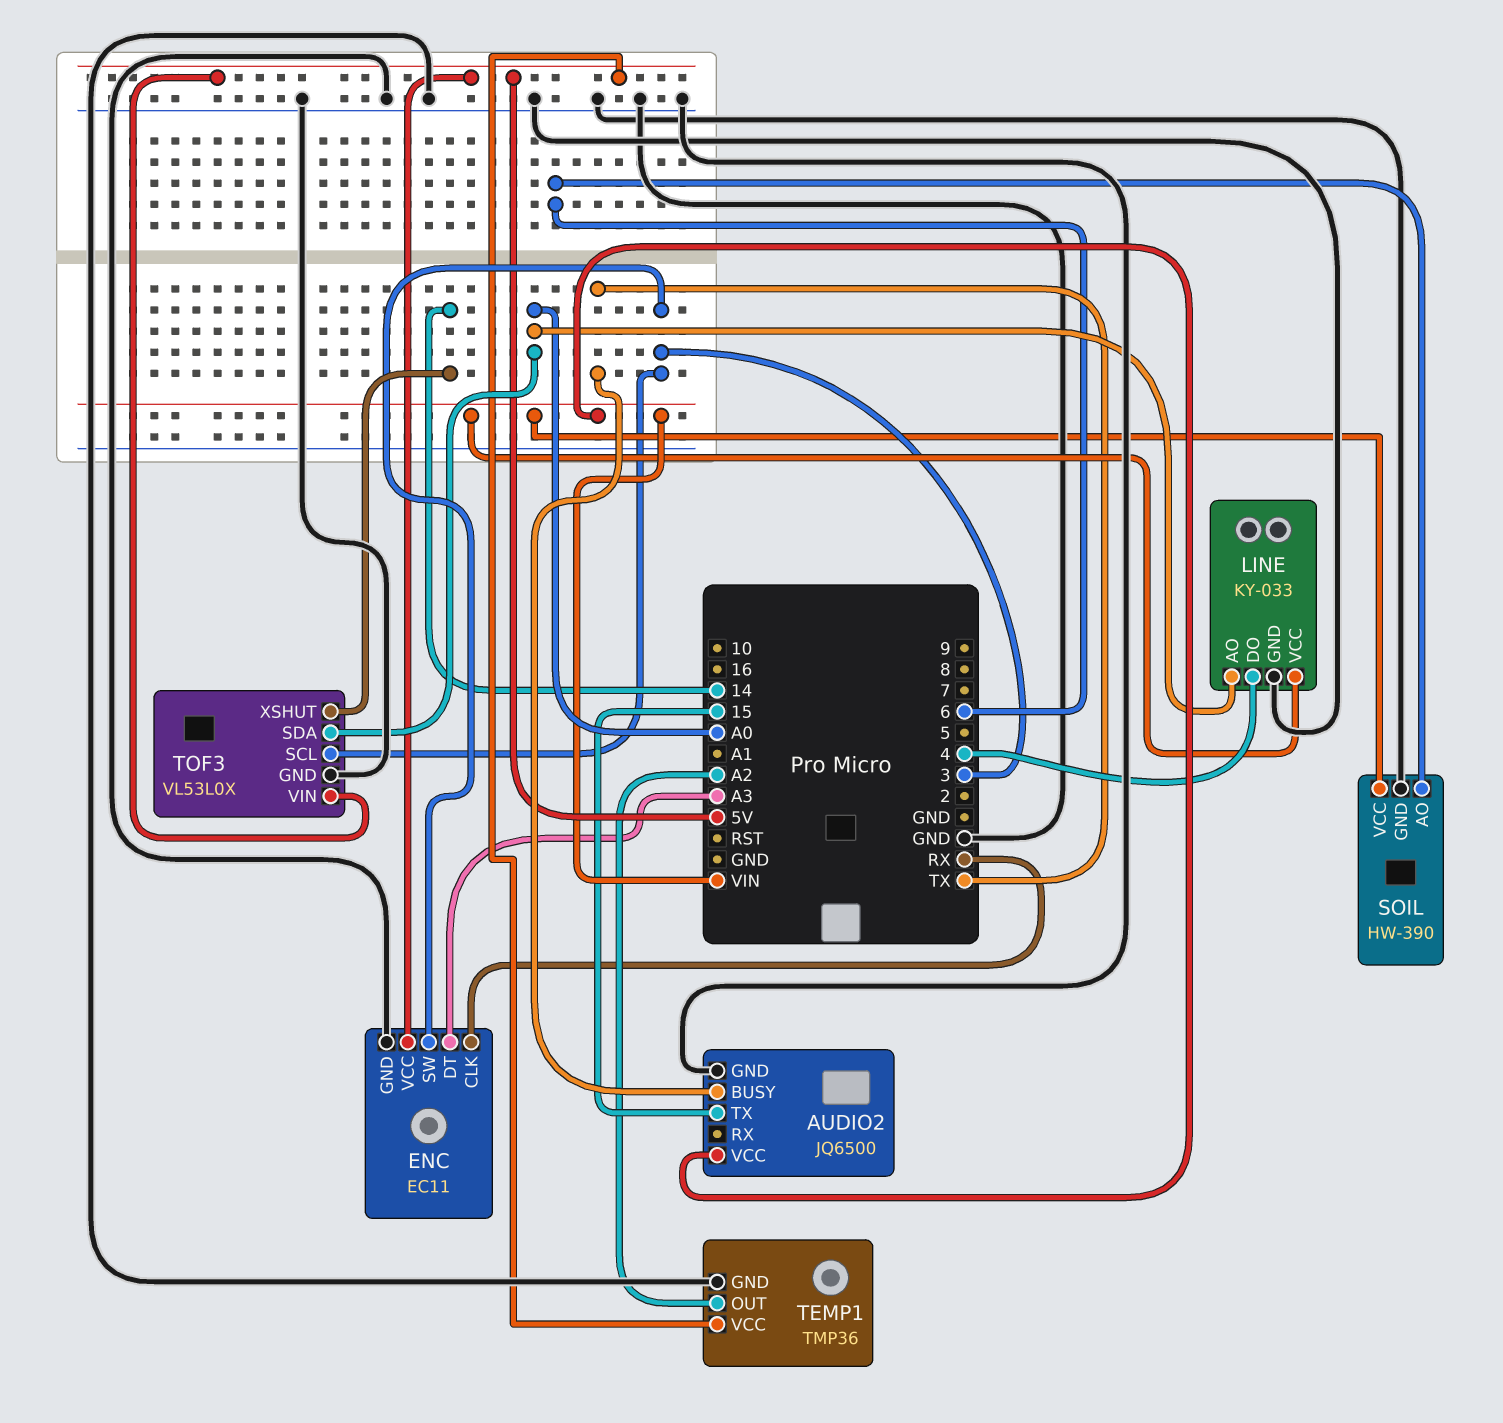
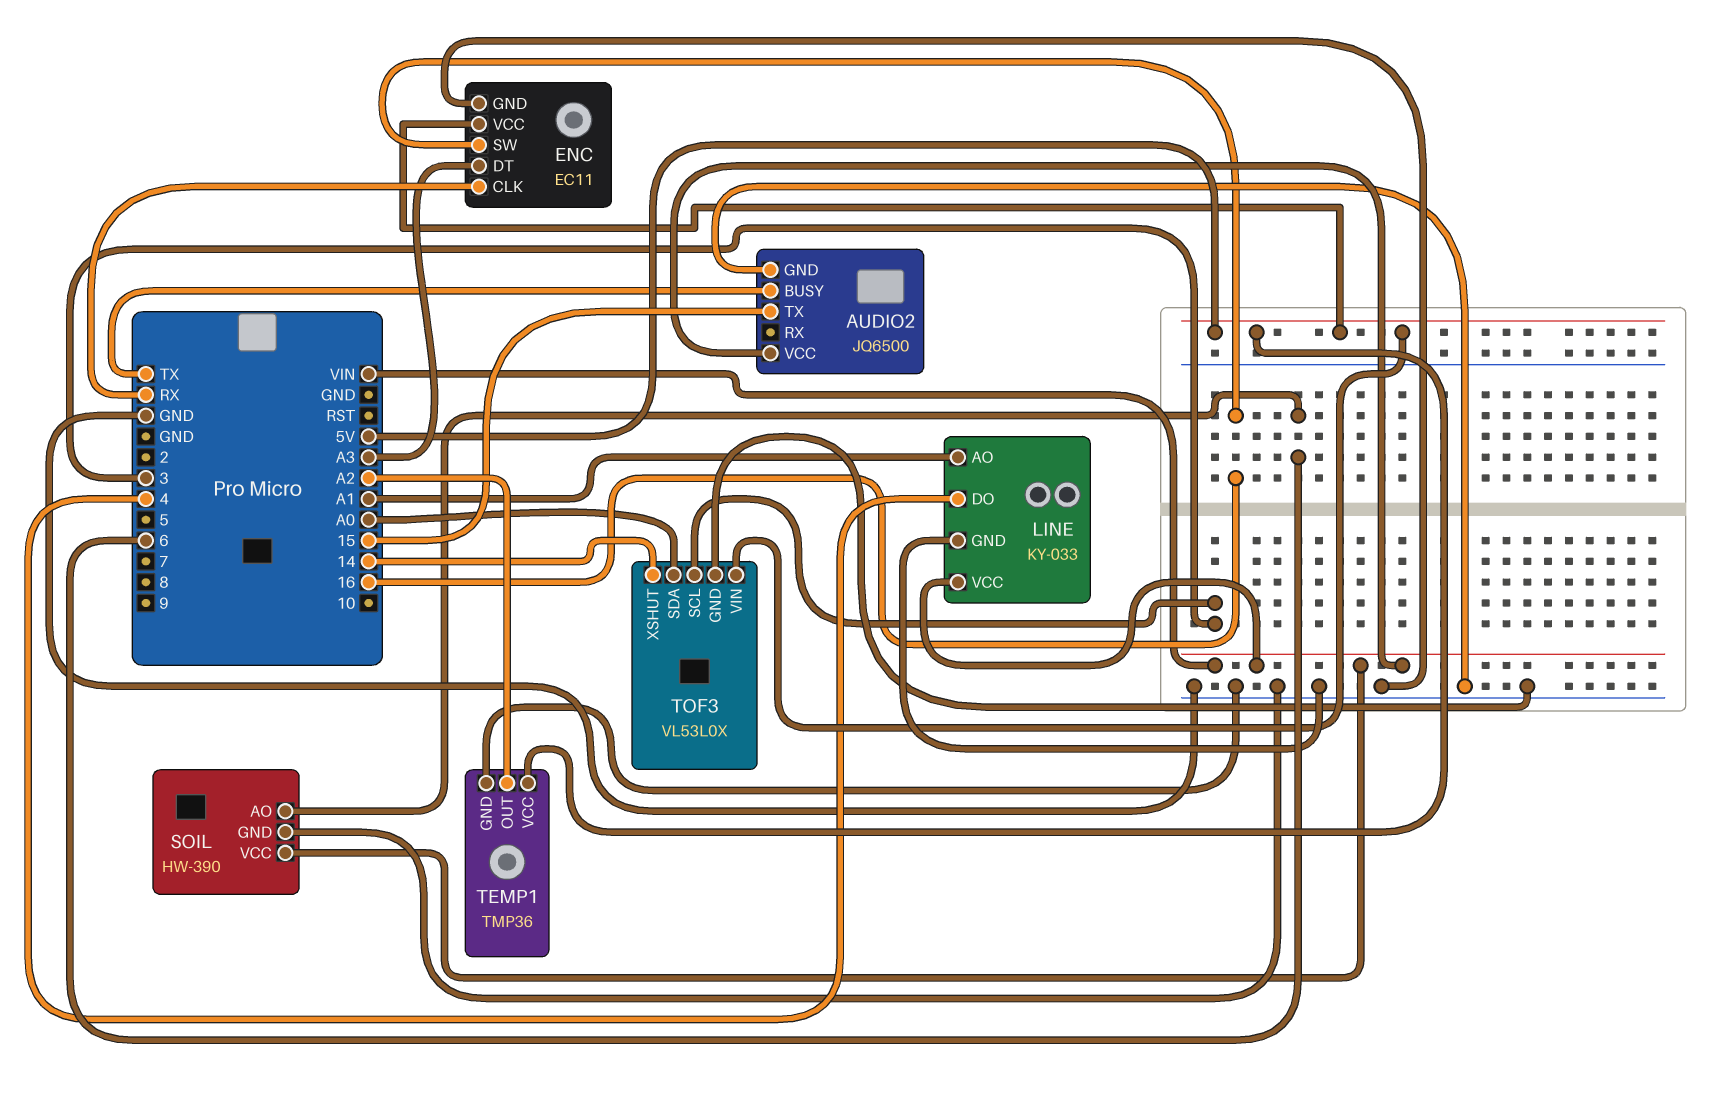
ENC pin SW: 3 -> 16
LINE pin AO: A0 -> A1

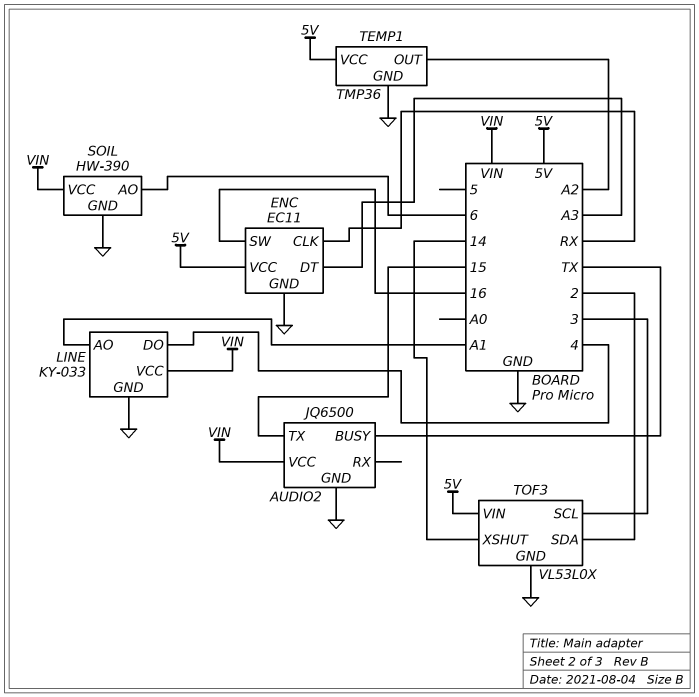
TOF3 pin SDA: A0 -> 2

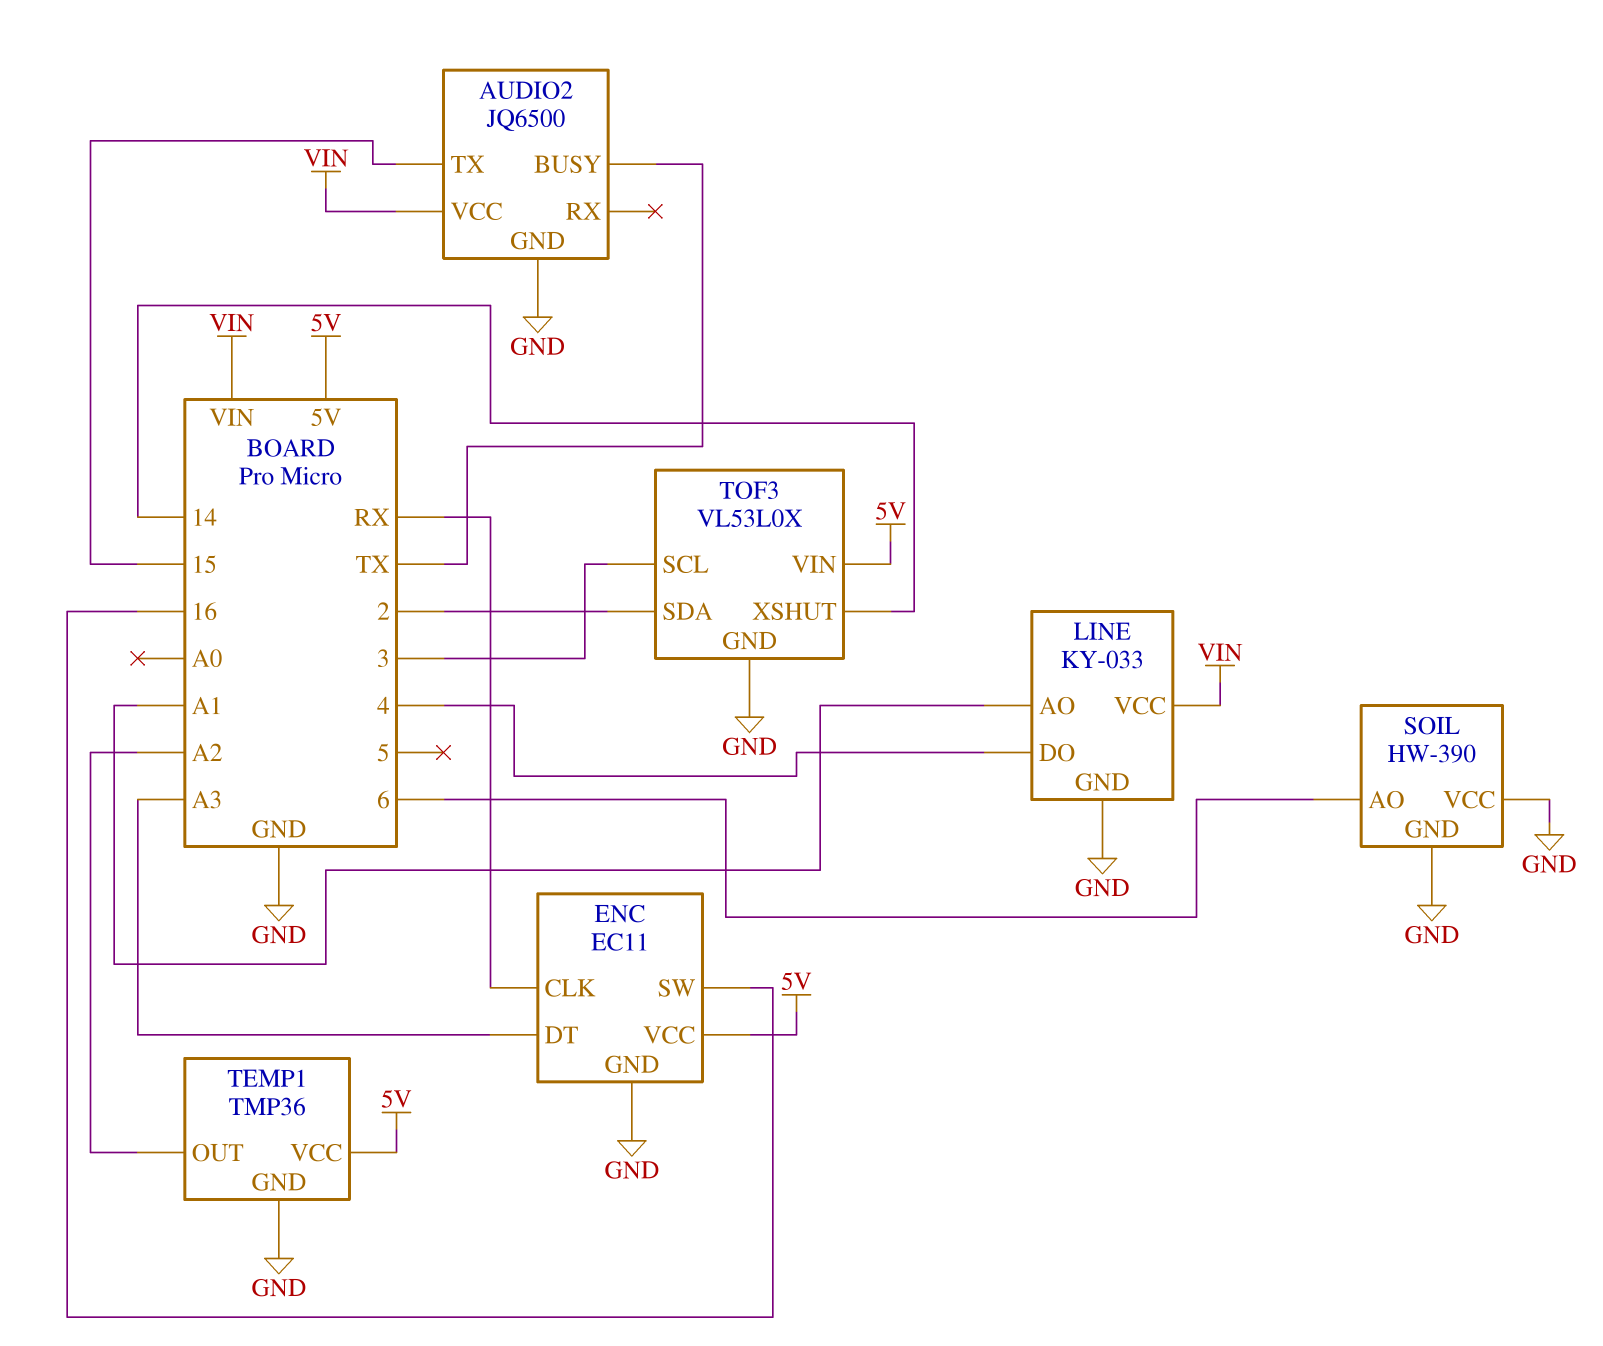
SOIL pin VCC: VIN -> GND

